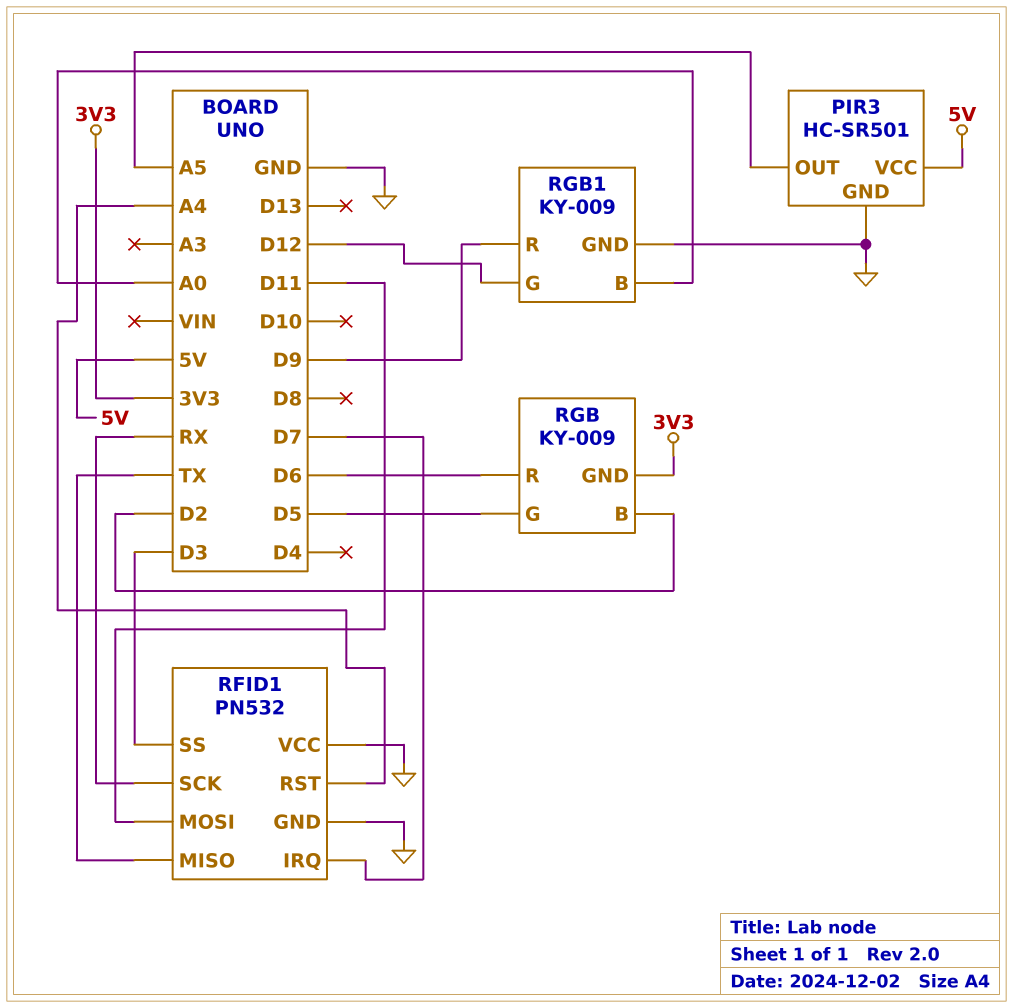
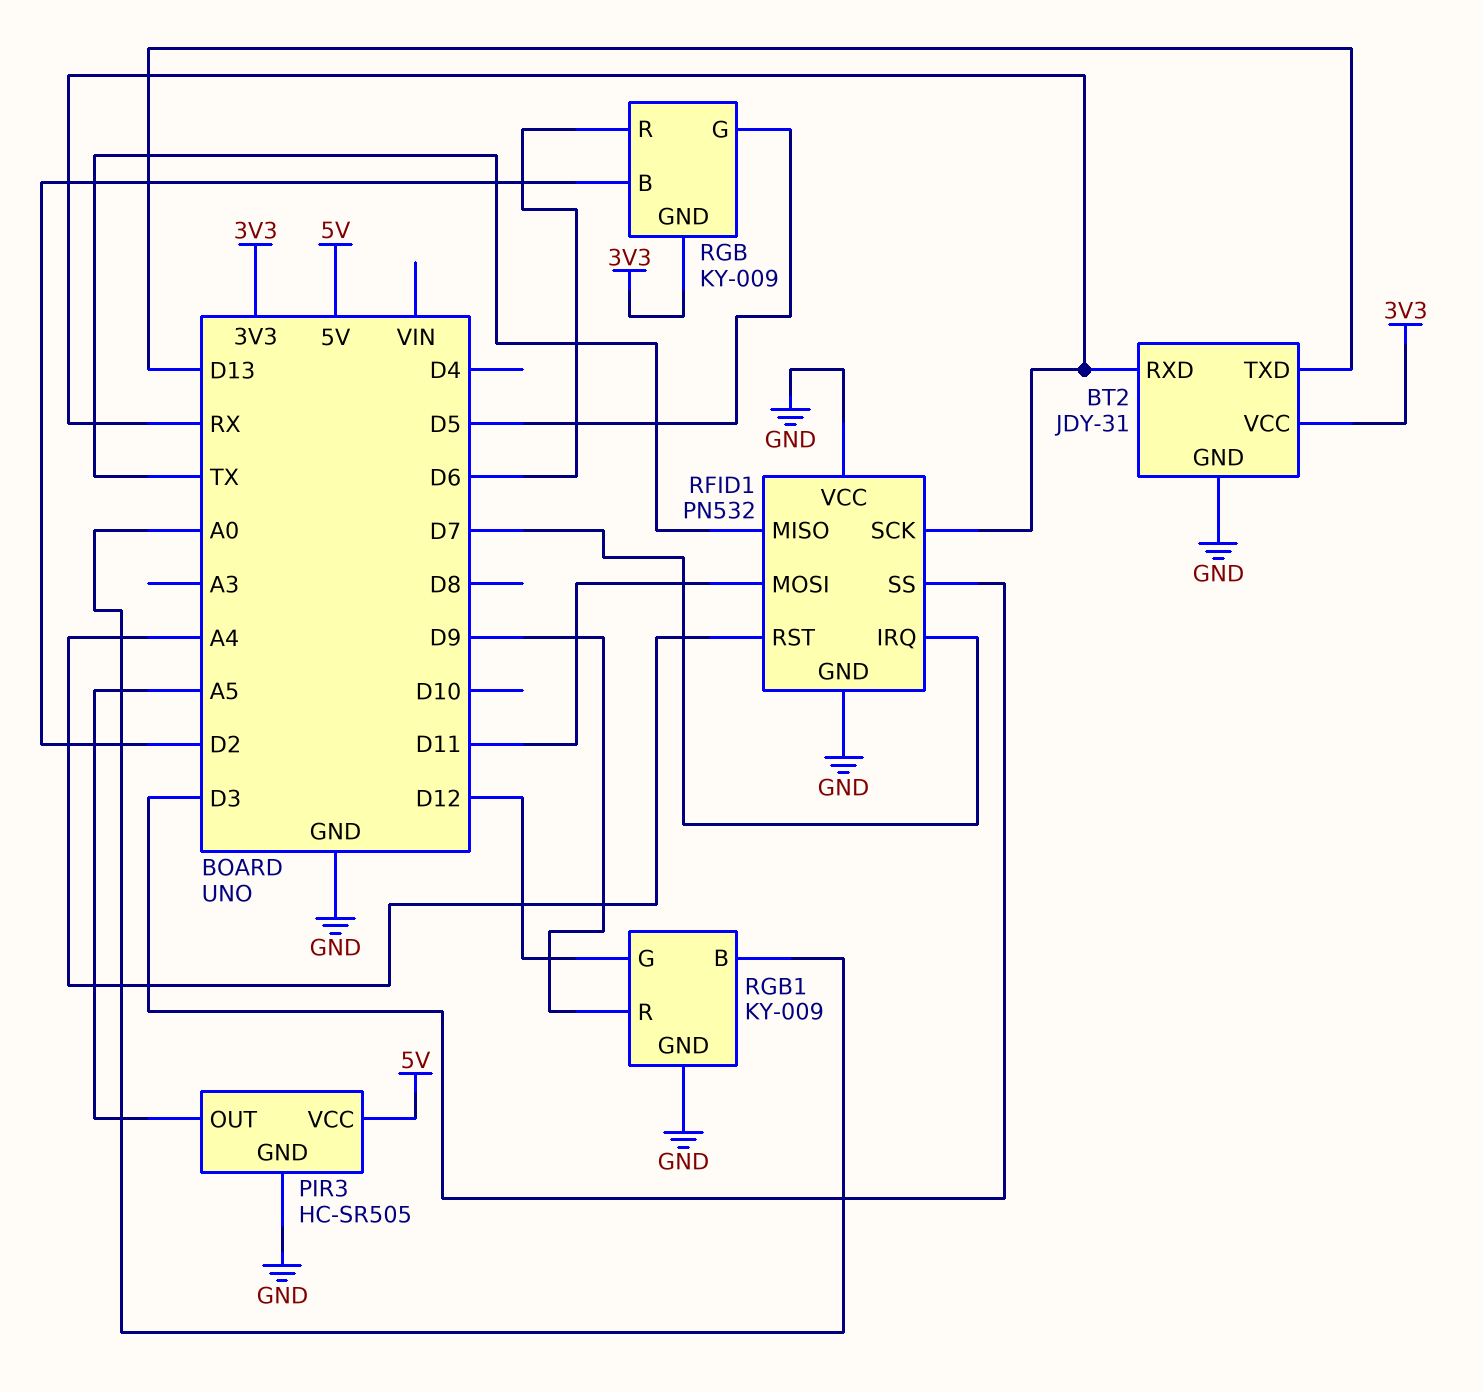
BT2: none -> JDY-31
BT2 pin GND: none -> GND
BT2 pin RXD: none -> RX
BT2 pin TXD: none -> D13
BT2 pin VCC: none -> 3V3
PIR3: HC-SR501 -> HC-SR505

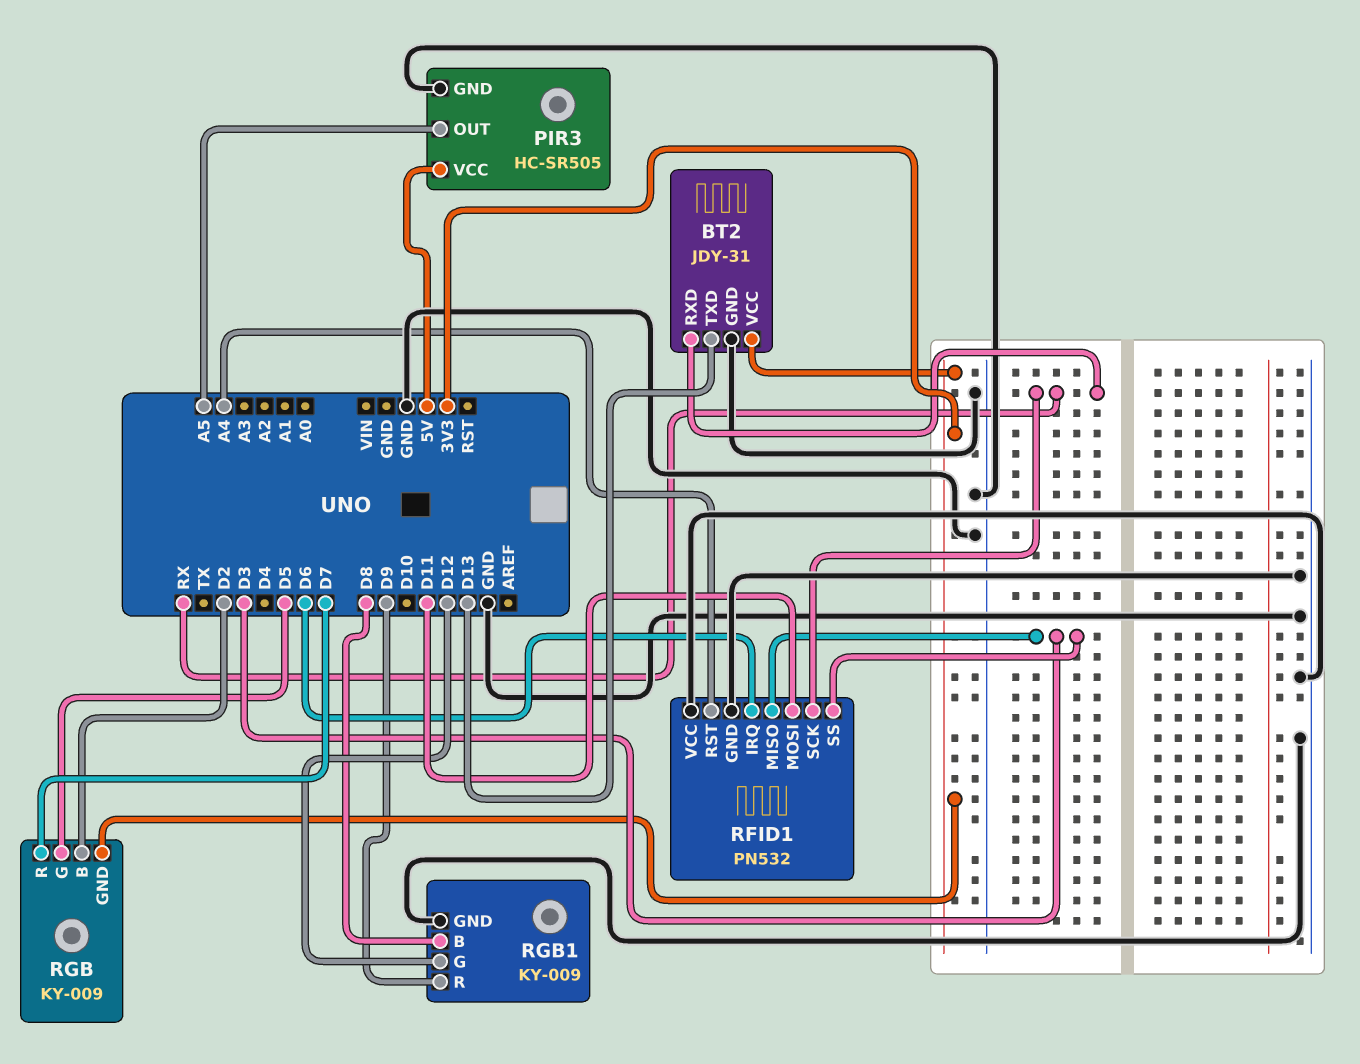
RFID1 pin IRQ: D7 -> D6
RFID1 pin MISO: TX -> D3
RGB pin R: D6 -> D7
RGB1 pin B: A0 -> D8

